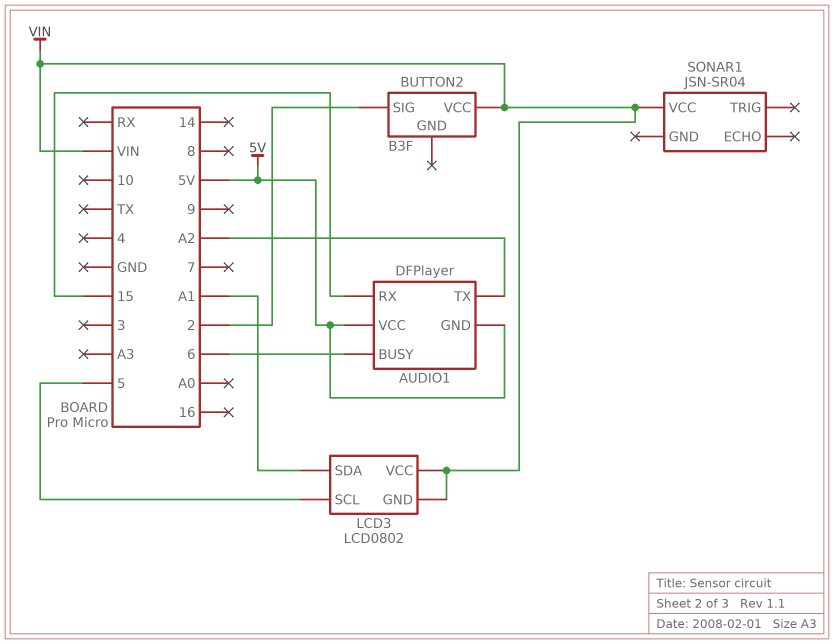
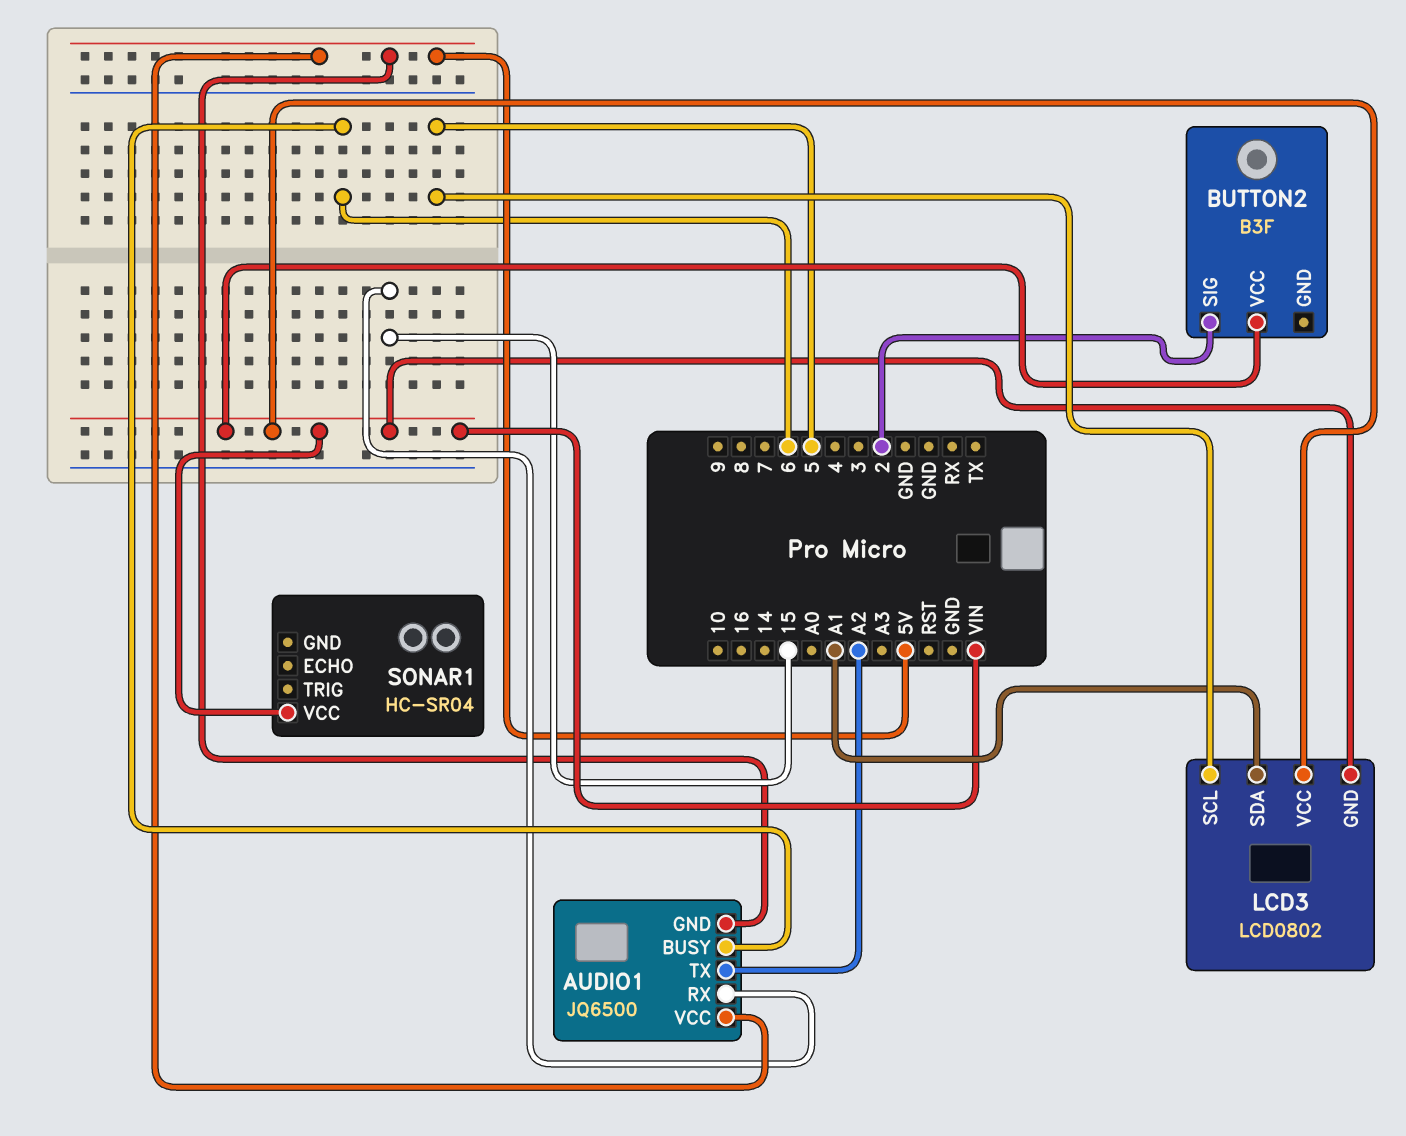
AUDIO1: DFPlayer -> JQ6500
SONAR1: JSN-SR04 -> HC-SR04

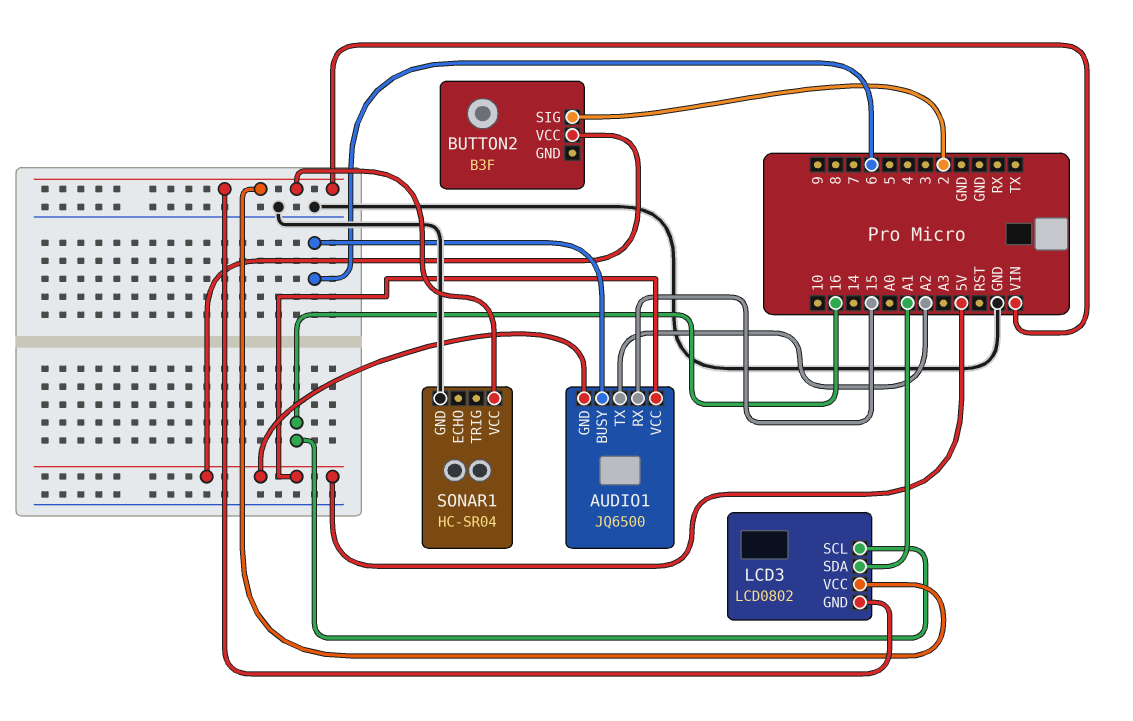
BUTTON2 pin VCC: VIN -> 5V
LCD3 pin SCL: 5 -> 16
SONAR1 pin GND: none -> GND

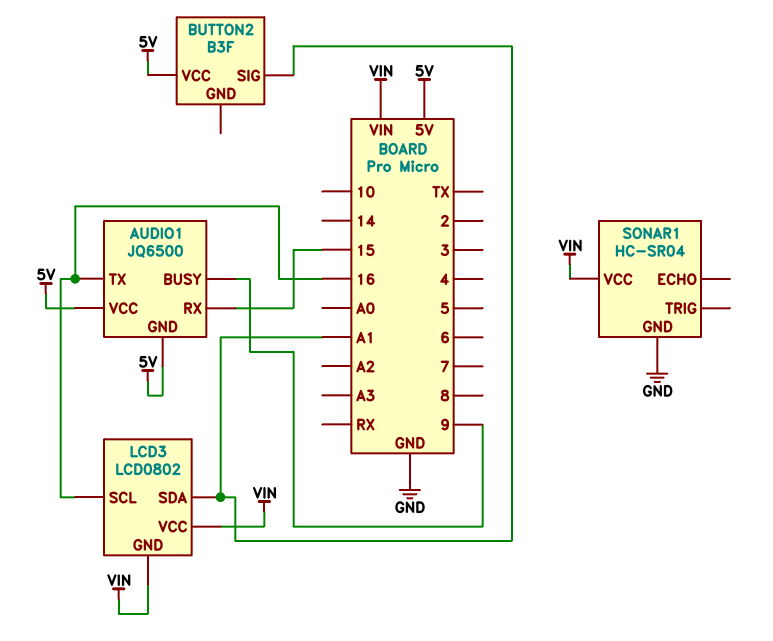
AUDIO1 pin BUSY: 6 -> 9
AUDIO1 pin TX: A2 -> 16
BUTTON2 pin SIG: 2 -> A1

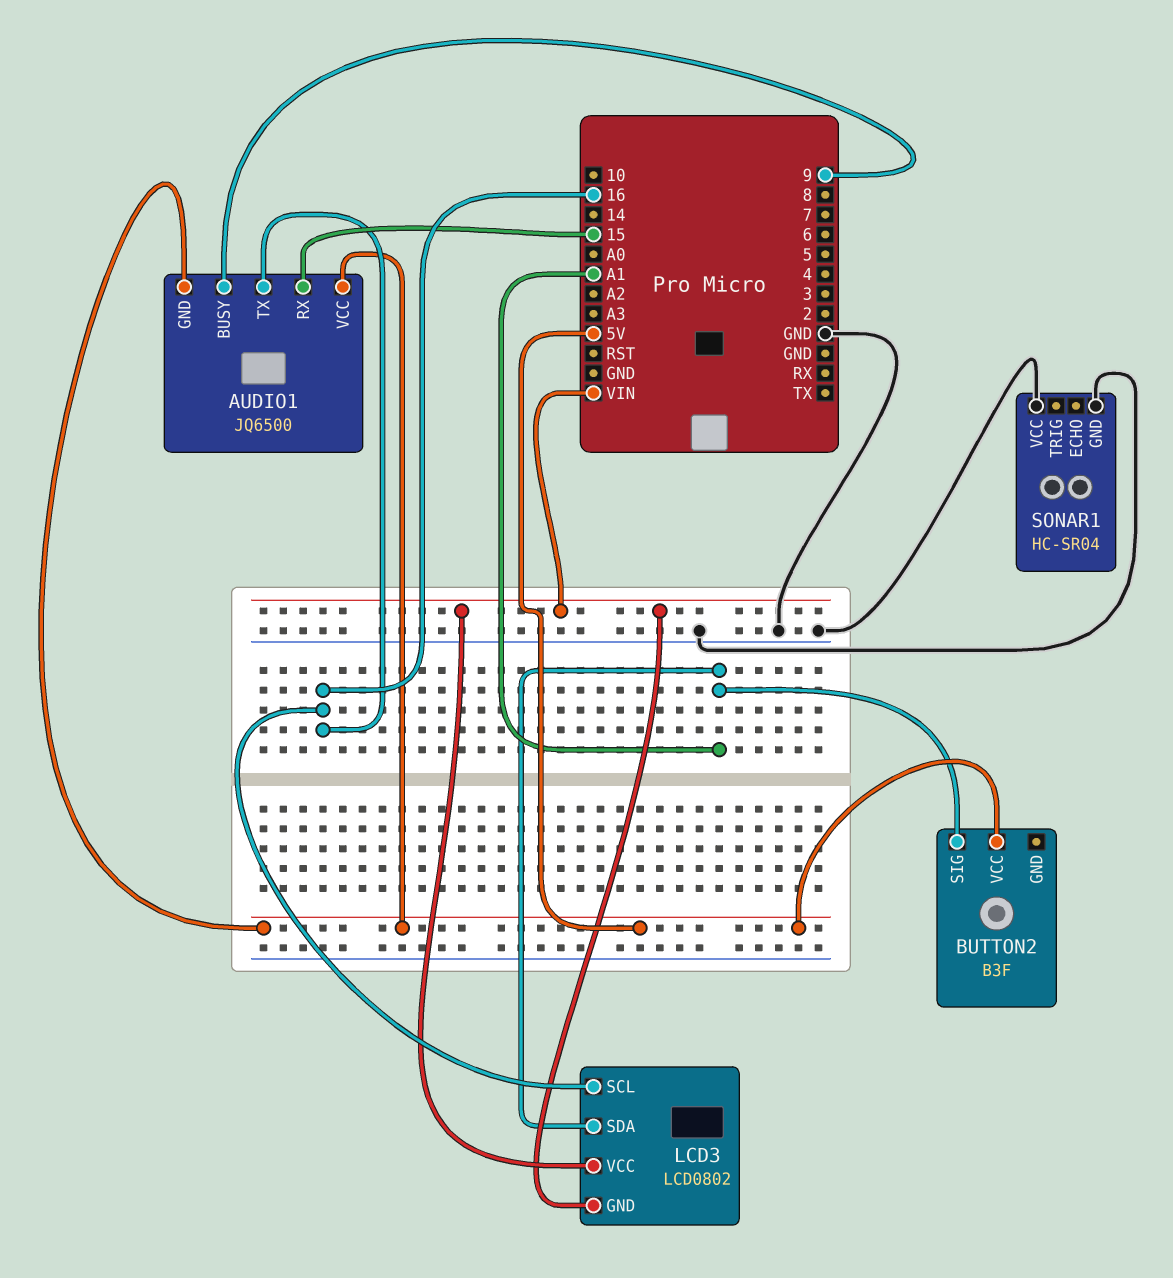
SONAR1 pin VCC: VIN -> GND

